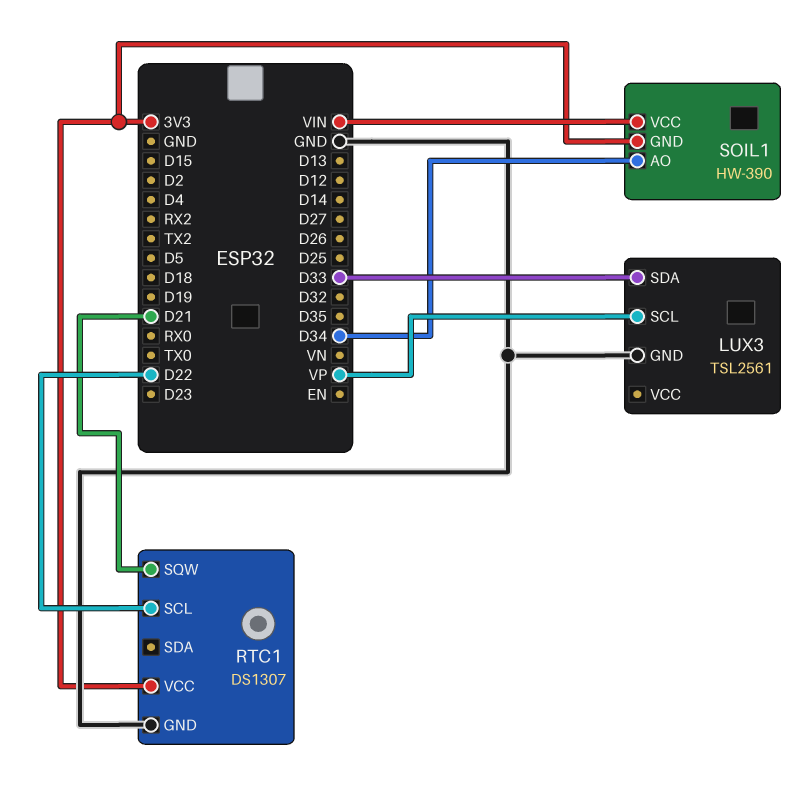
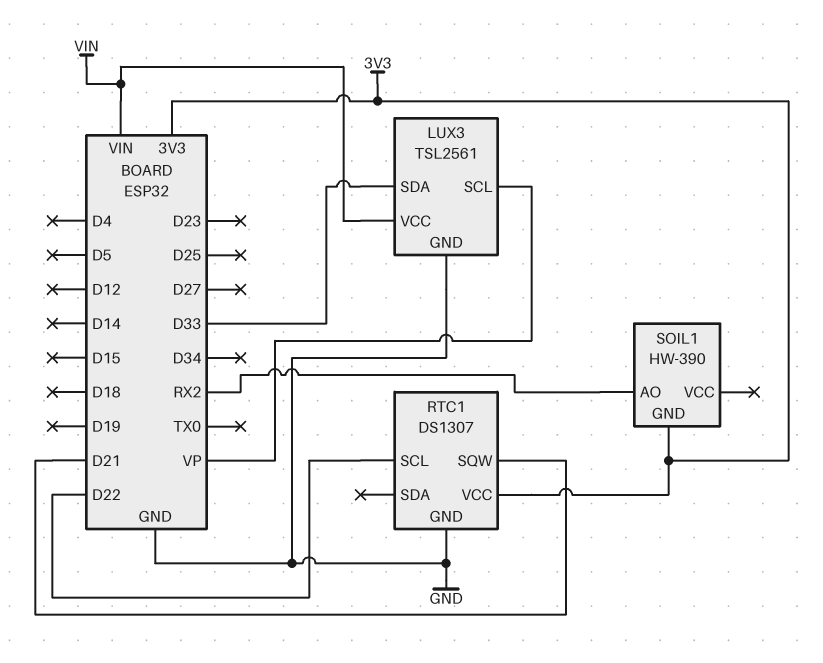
LUX3 pin VCC: none -> VIN
SOIL1 pin AO: D34 -> RX2
SOIL1 pin VCC: VIN -> none

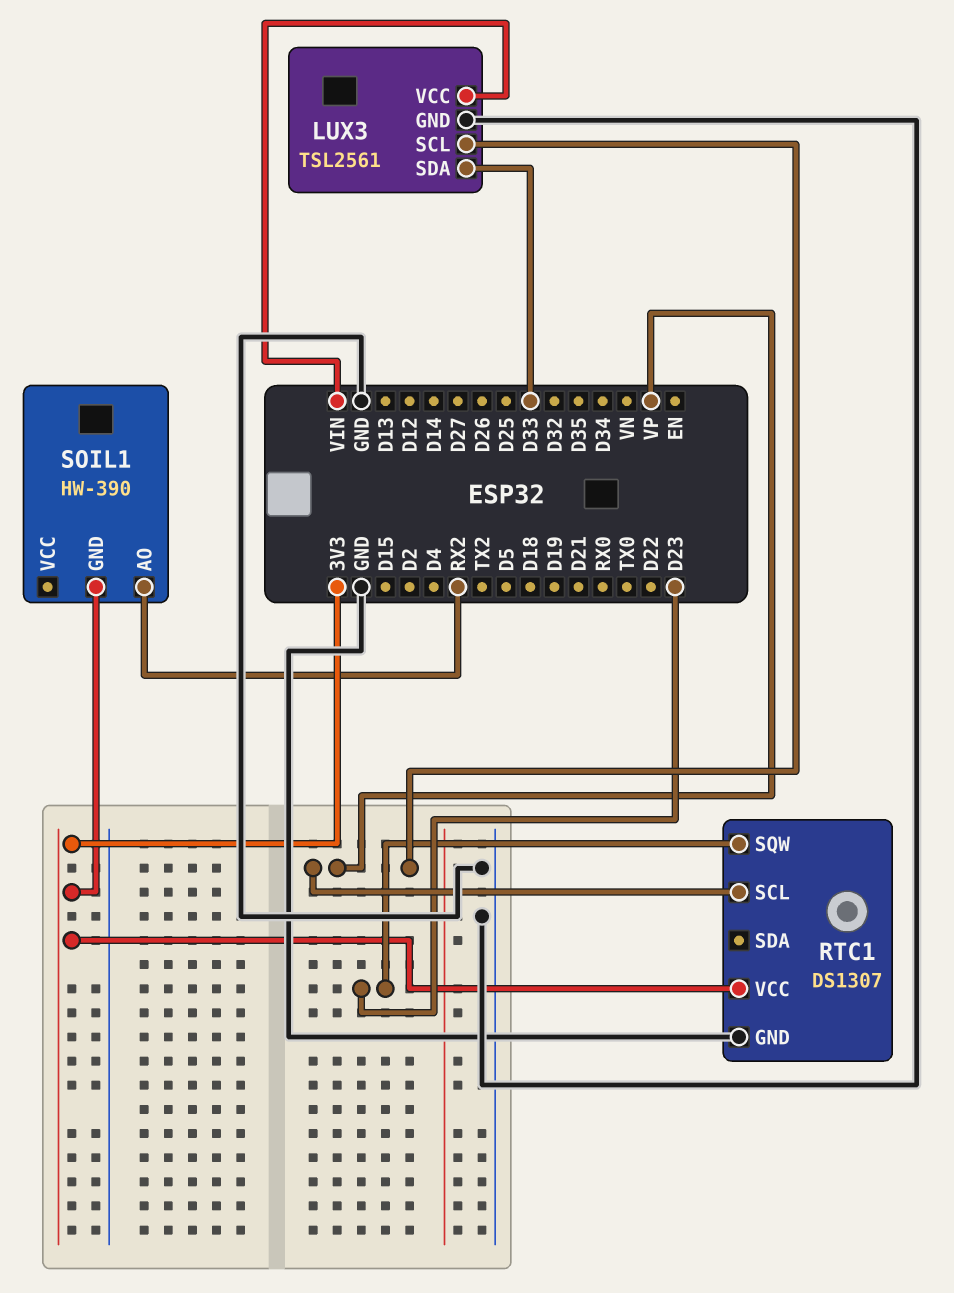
RTC1 pin SCL: D22 -> VP
RTC1 pin SQW: D21 -> D23

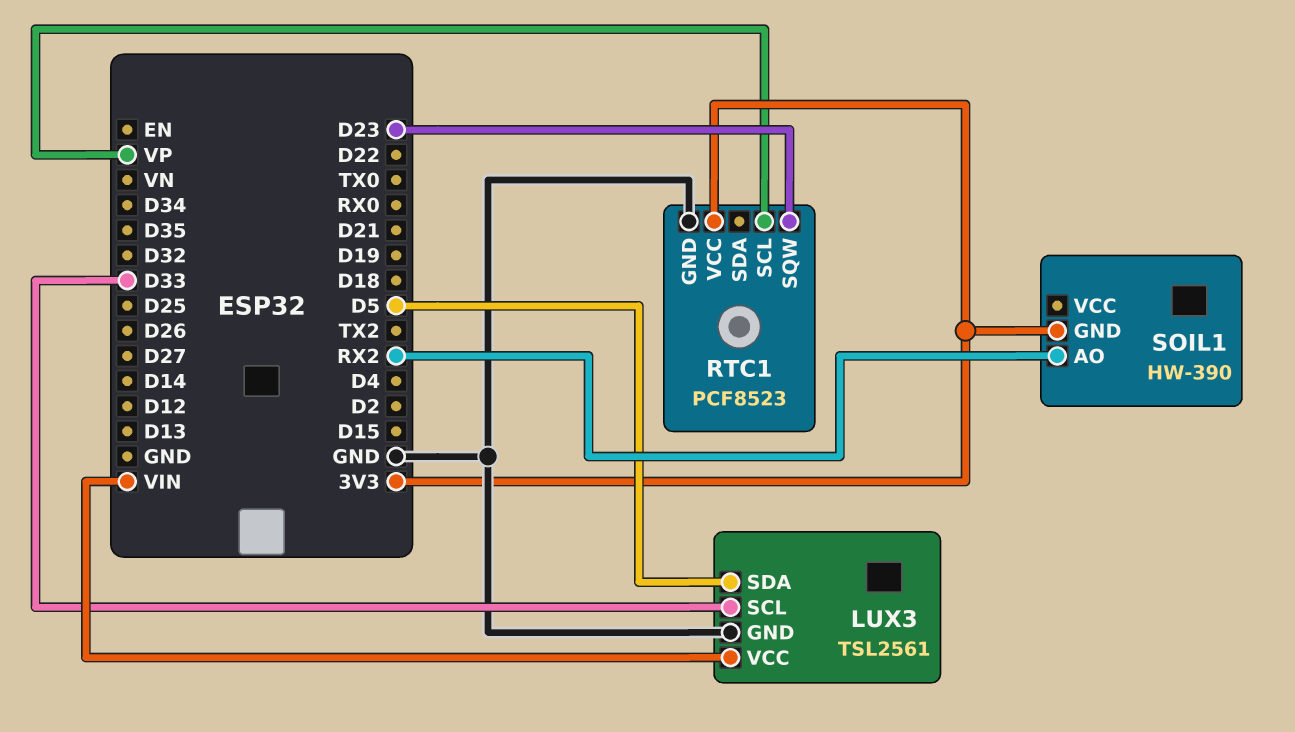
LUX3 pin SCL: VP -> D33
LUX3 pin SDA: D33 -> D5
RTC1: DS1307 -> PCF8523

